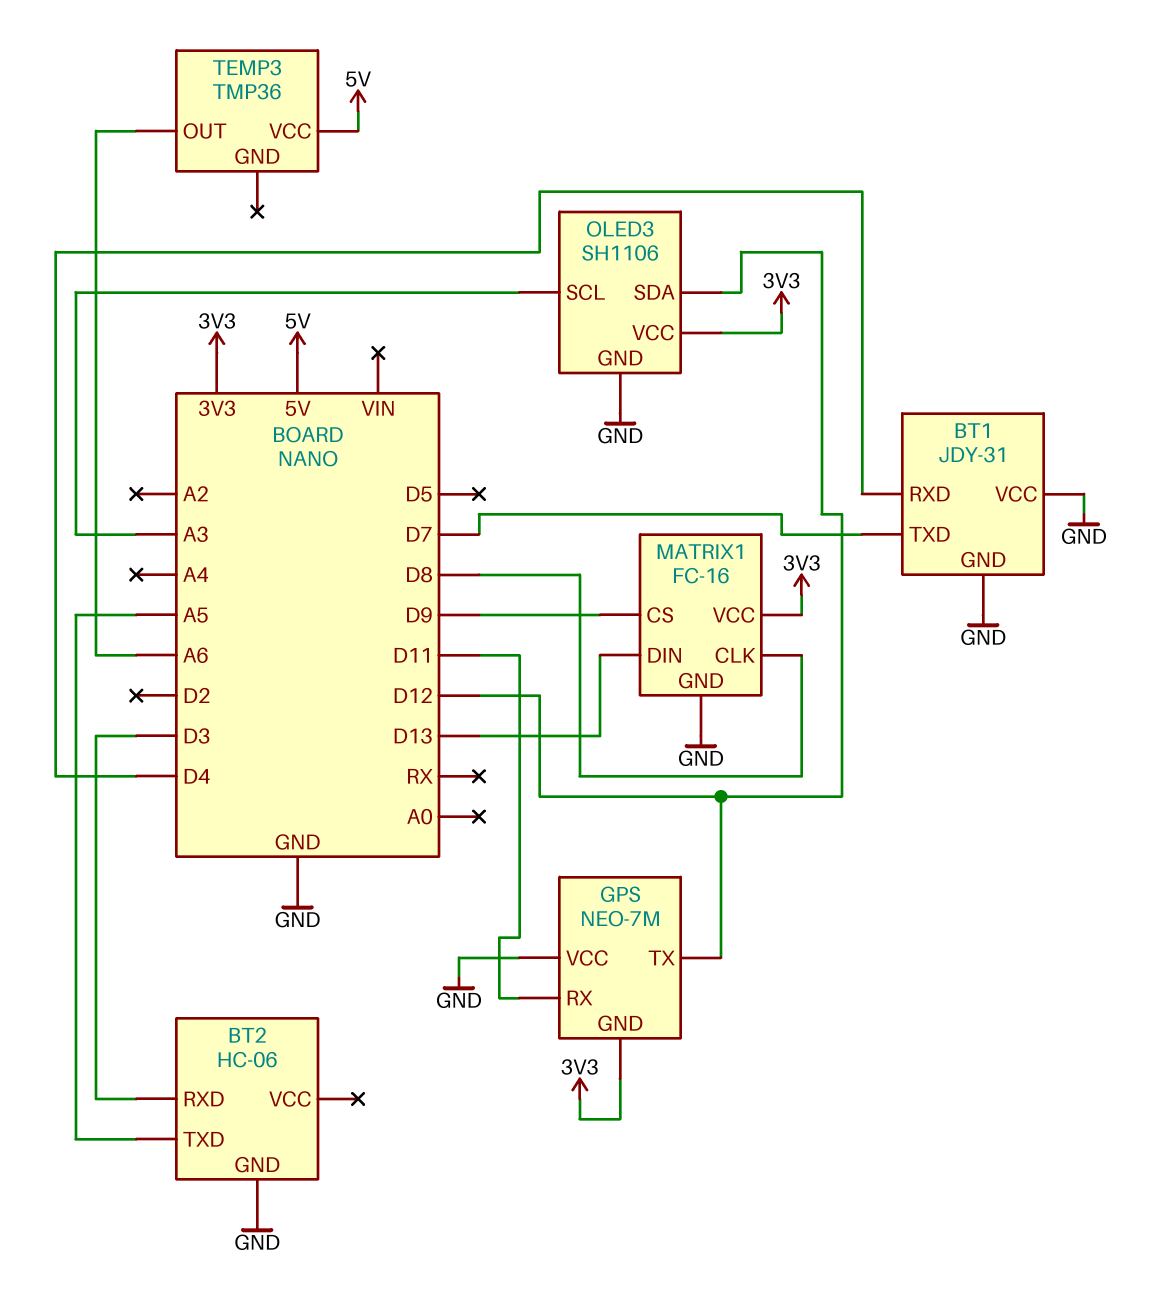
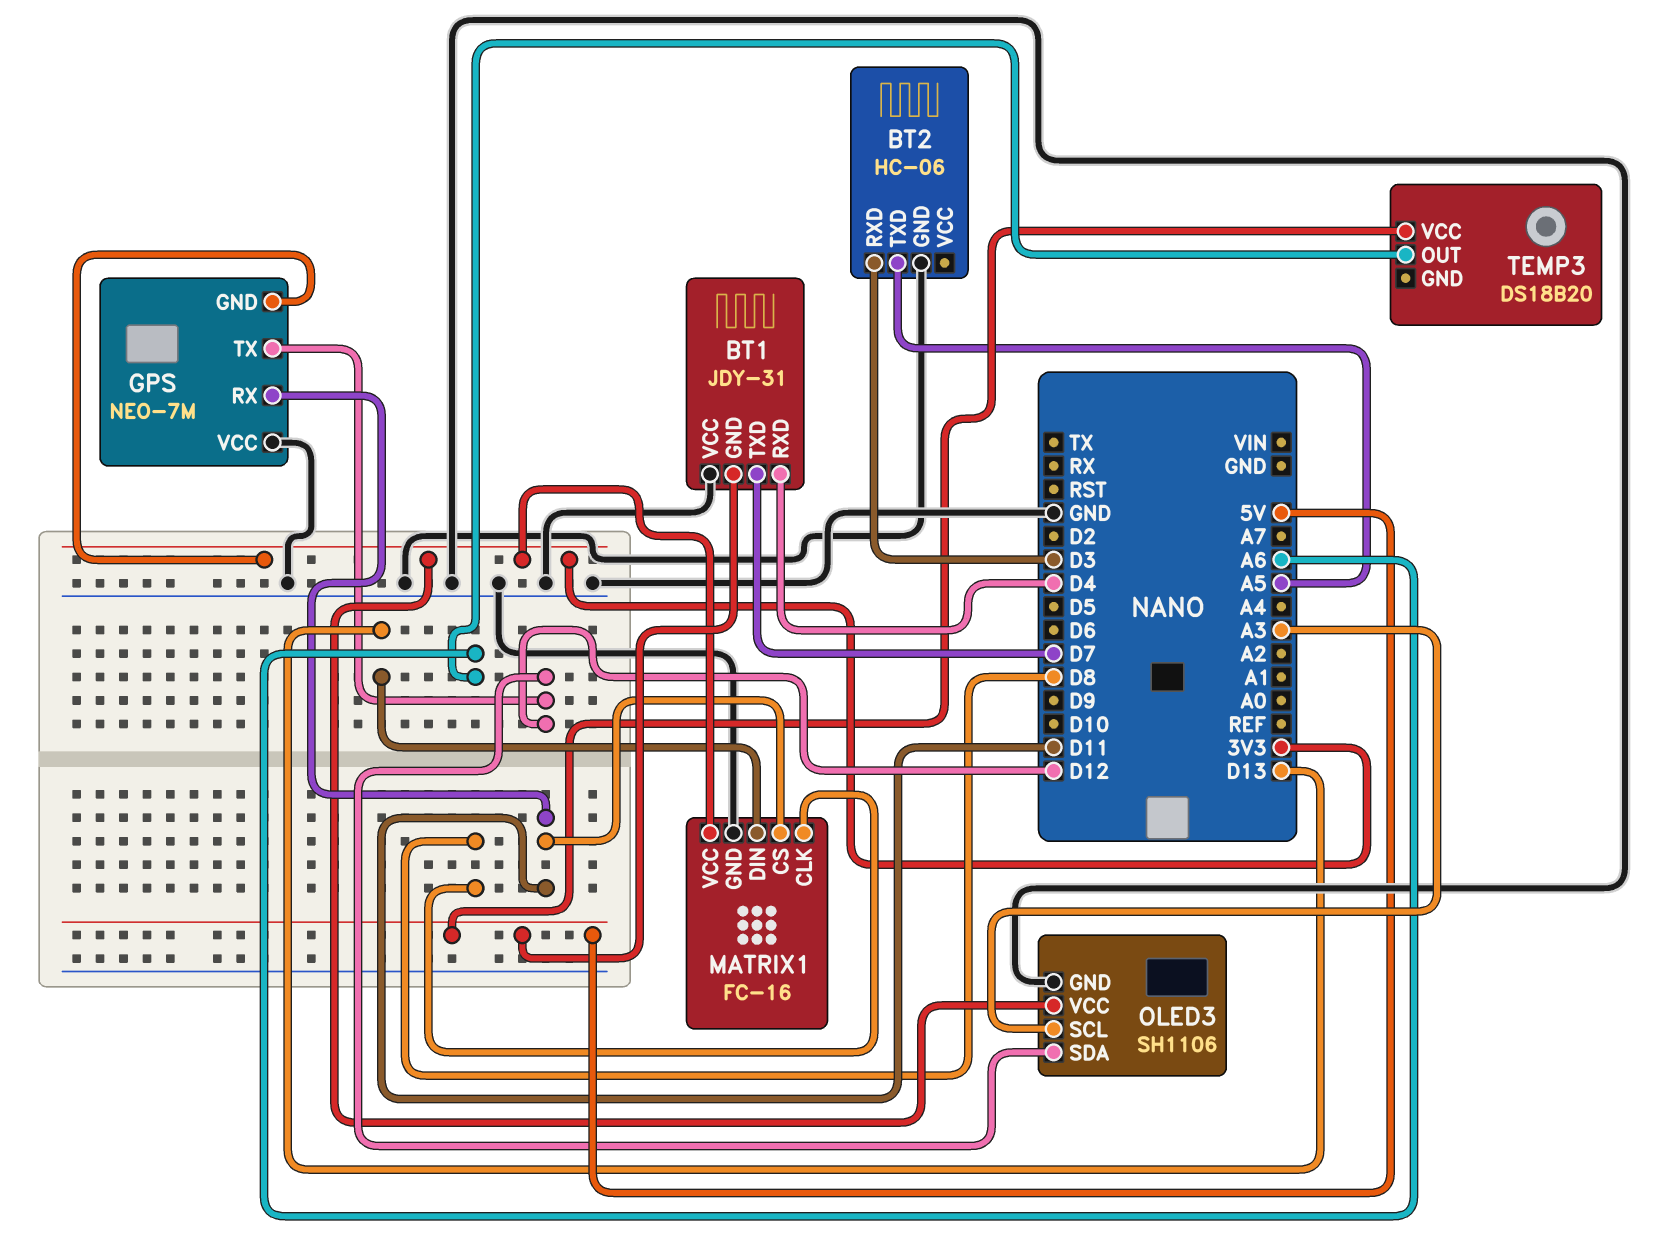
BT1 pin GND: GND -> 5V
MATRIX1 pin CS: D9 -> D11
TEMP3: TMP36 -> DS18B20

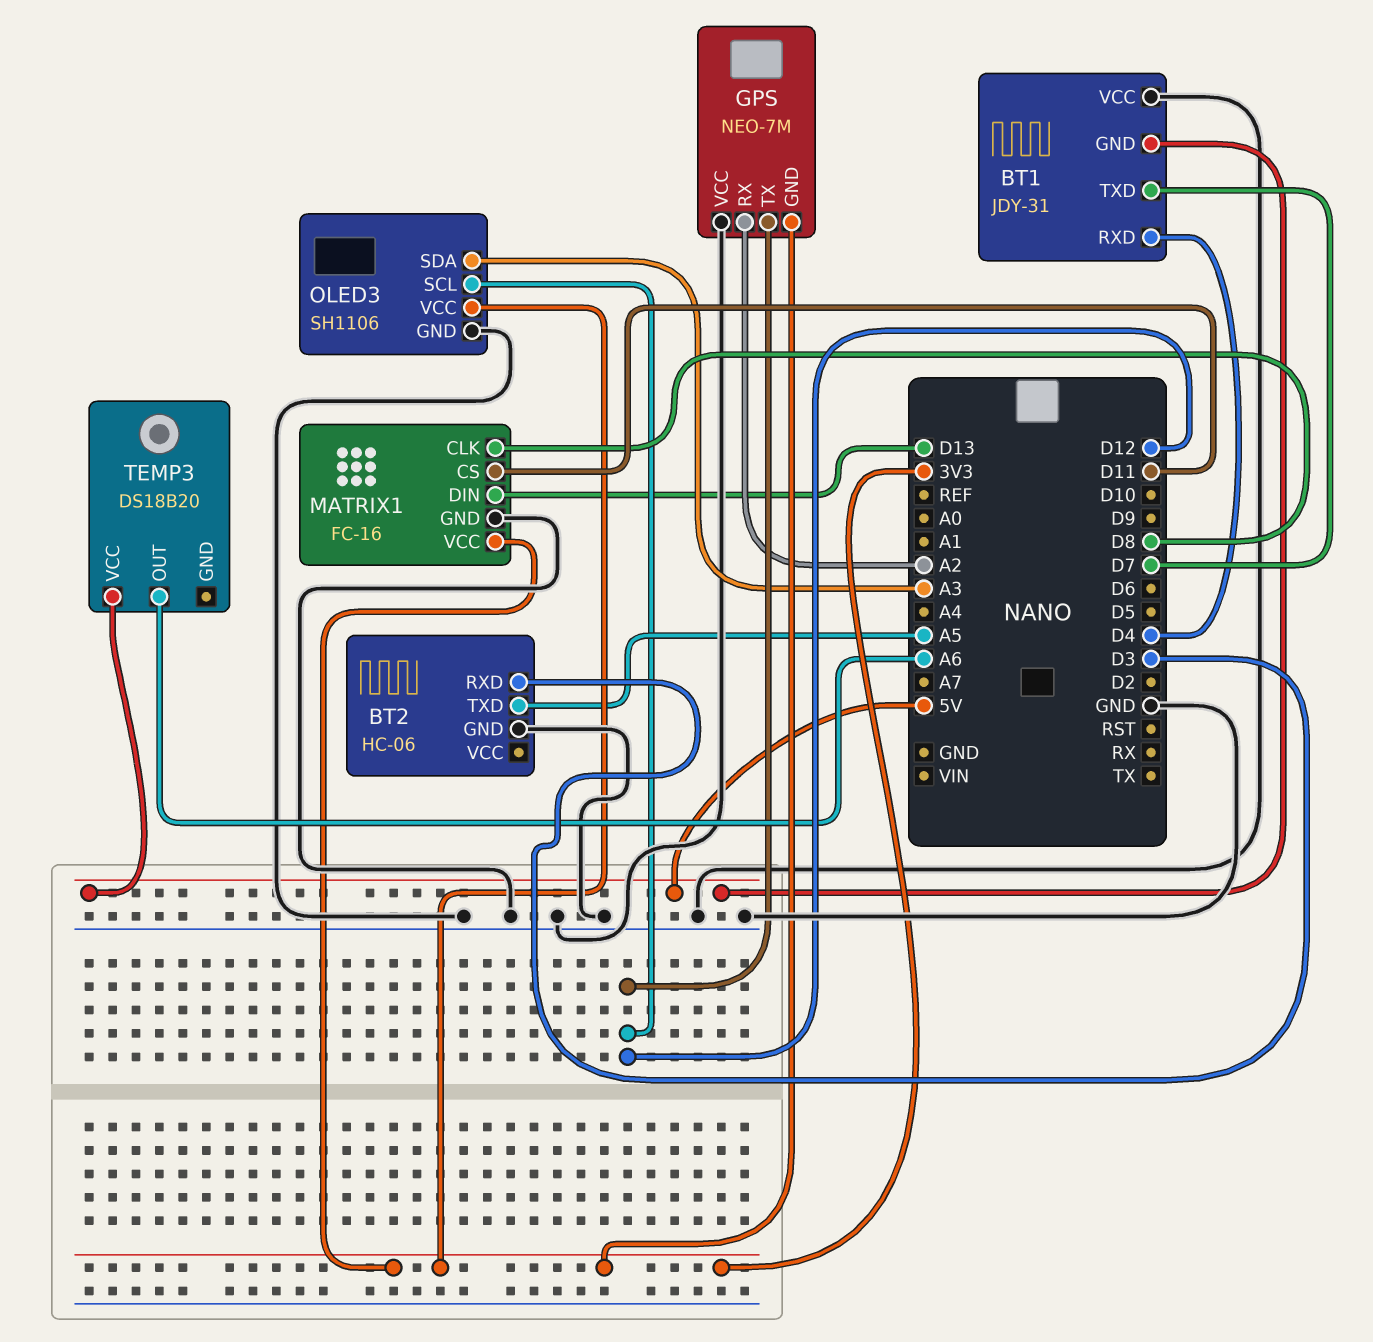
GPS pin RX: D11 -> A2
OLED3 pin SCL: A3 -> D12
OLED3 pin SDA: D12 -> A3

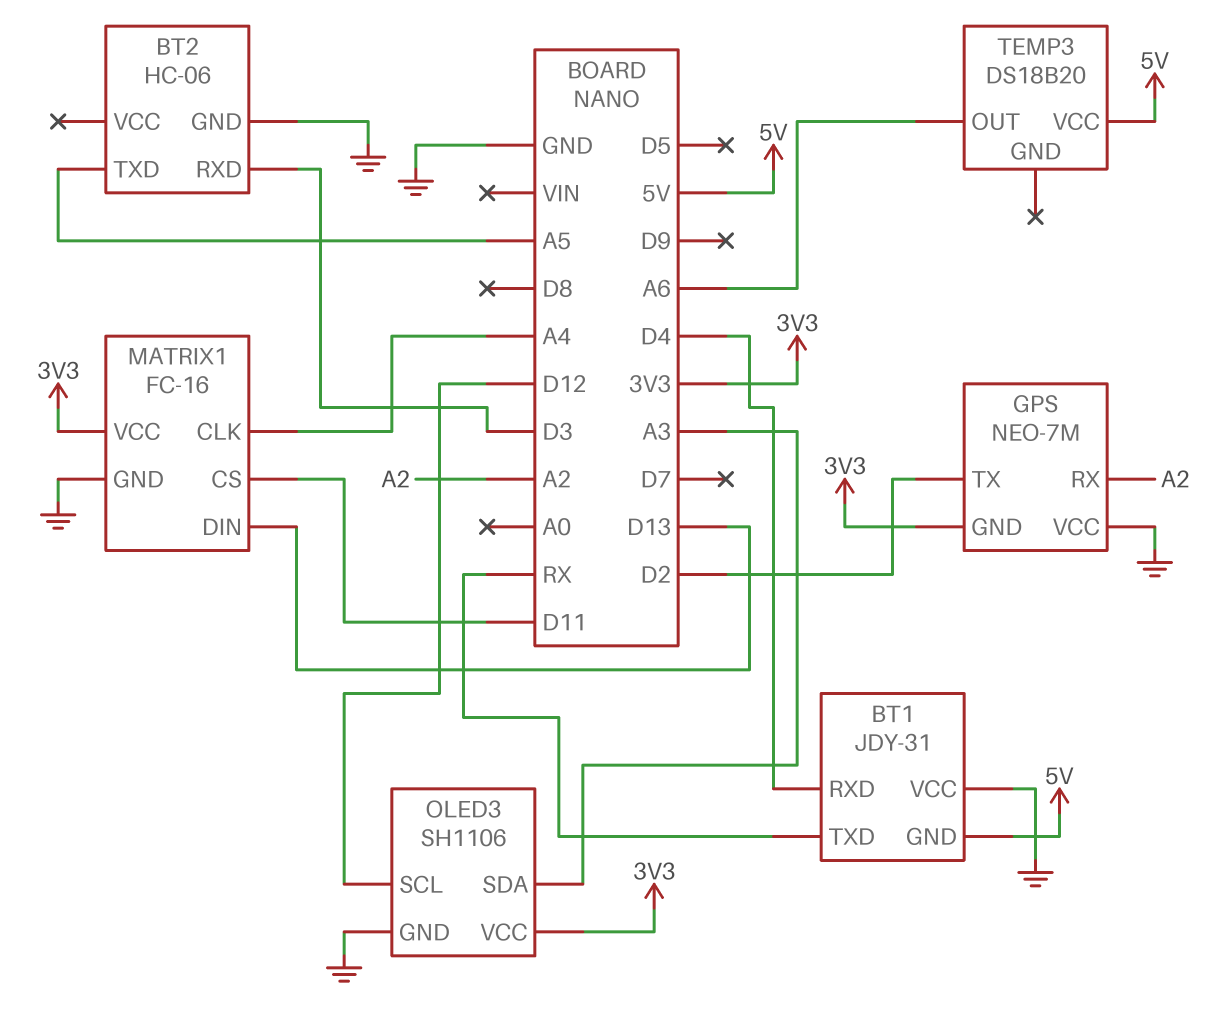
BT1 pin TXD: D7 -> RX
GPS pin TX: D12 -> D2
MATRIX1 pin CLK: D8 -> A4

